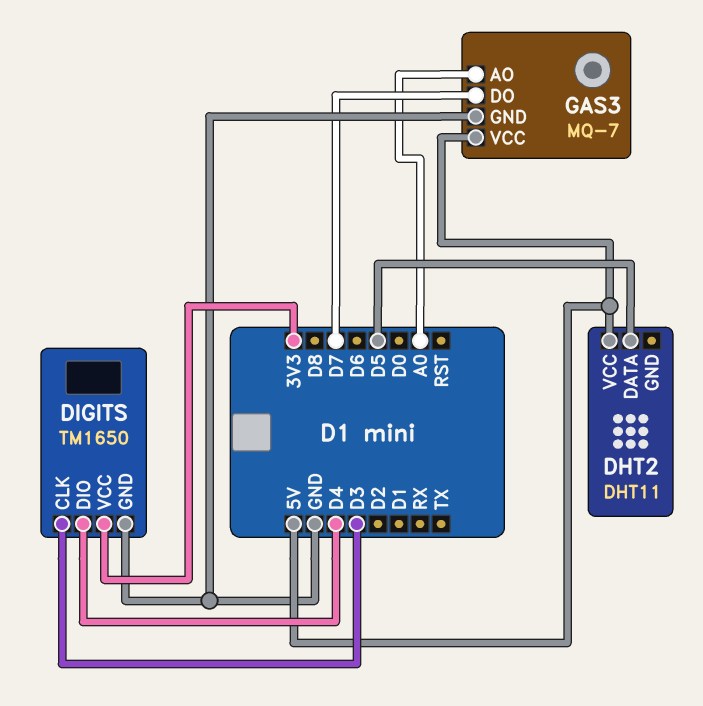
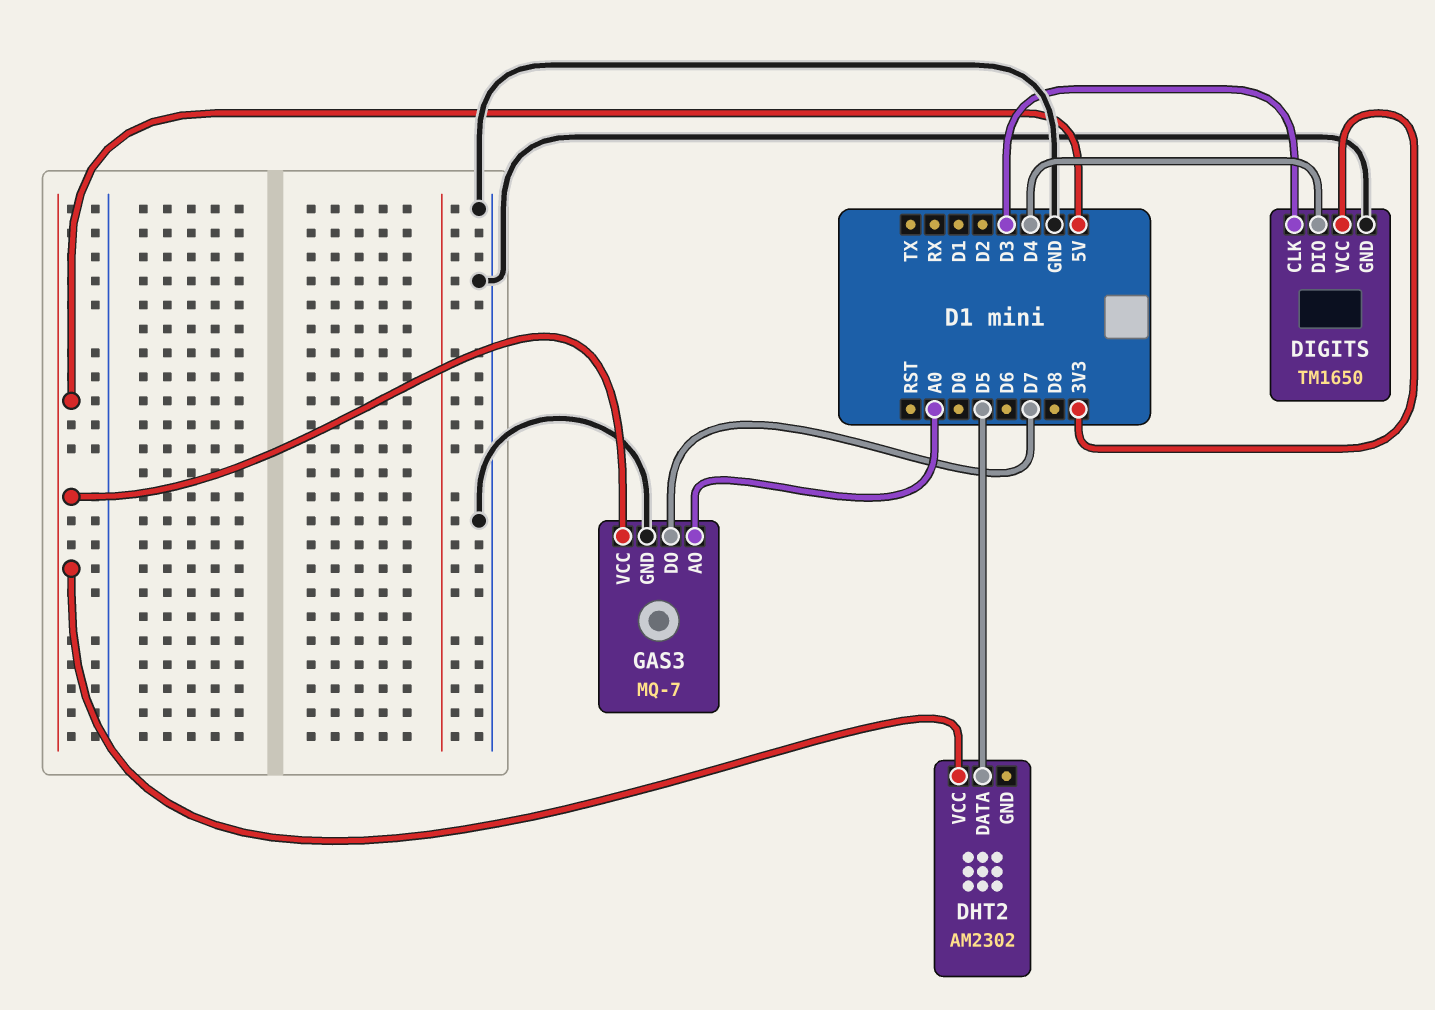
DHT2: DHT11 -> AM2302

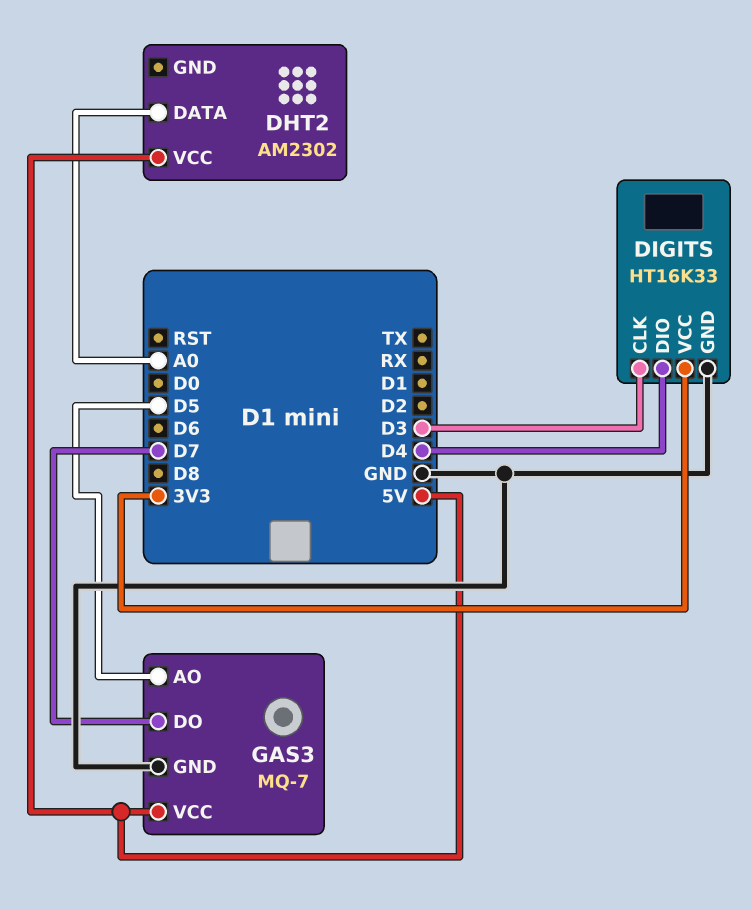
DHT2 pin DATA: D5 -> A0
DIGITS: TM1650 -> HT16K33
GAS3 pin AO: A0 -> D5

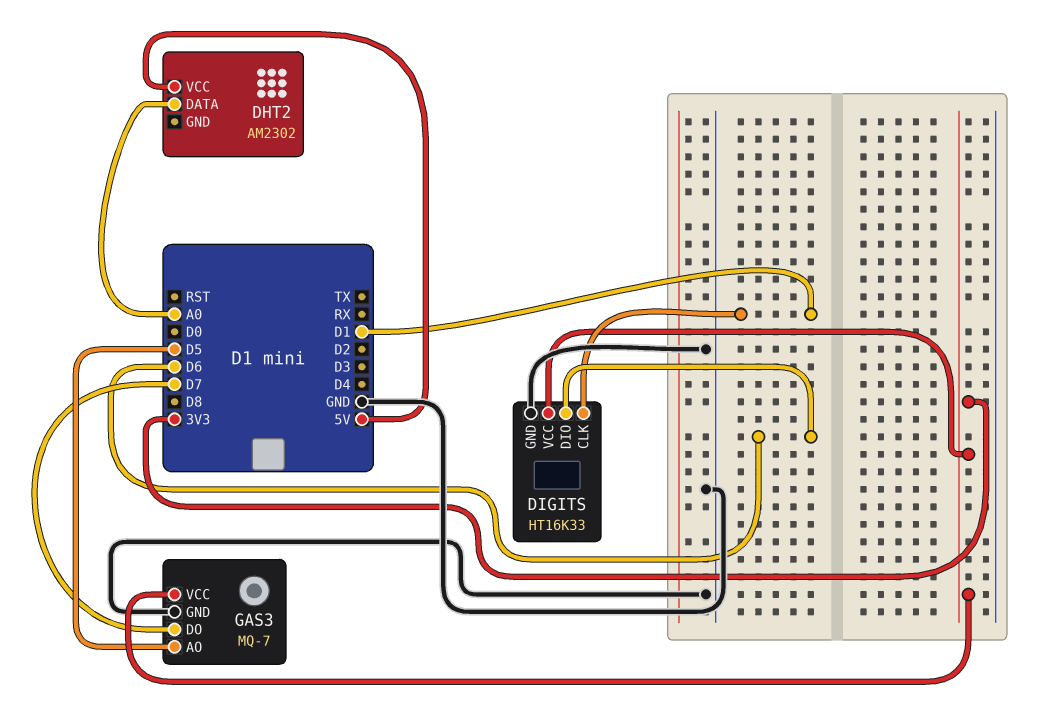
DIGITS pin CLK: D3 -> D1
DIGITS pin DIO: D4 -> D6
GAS3 pin VCC: 5V -> 3V3

